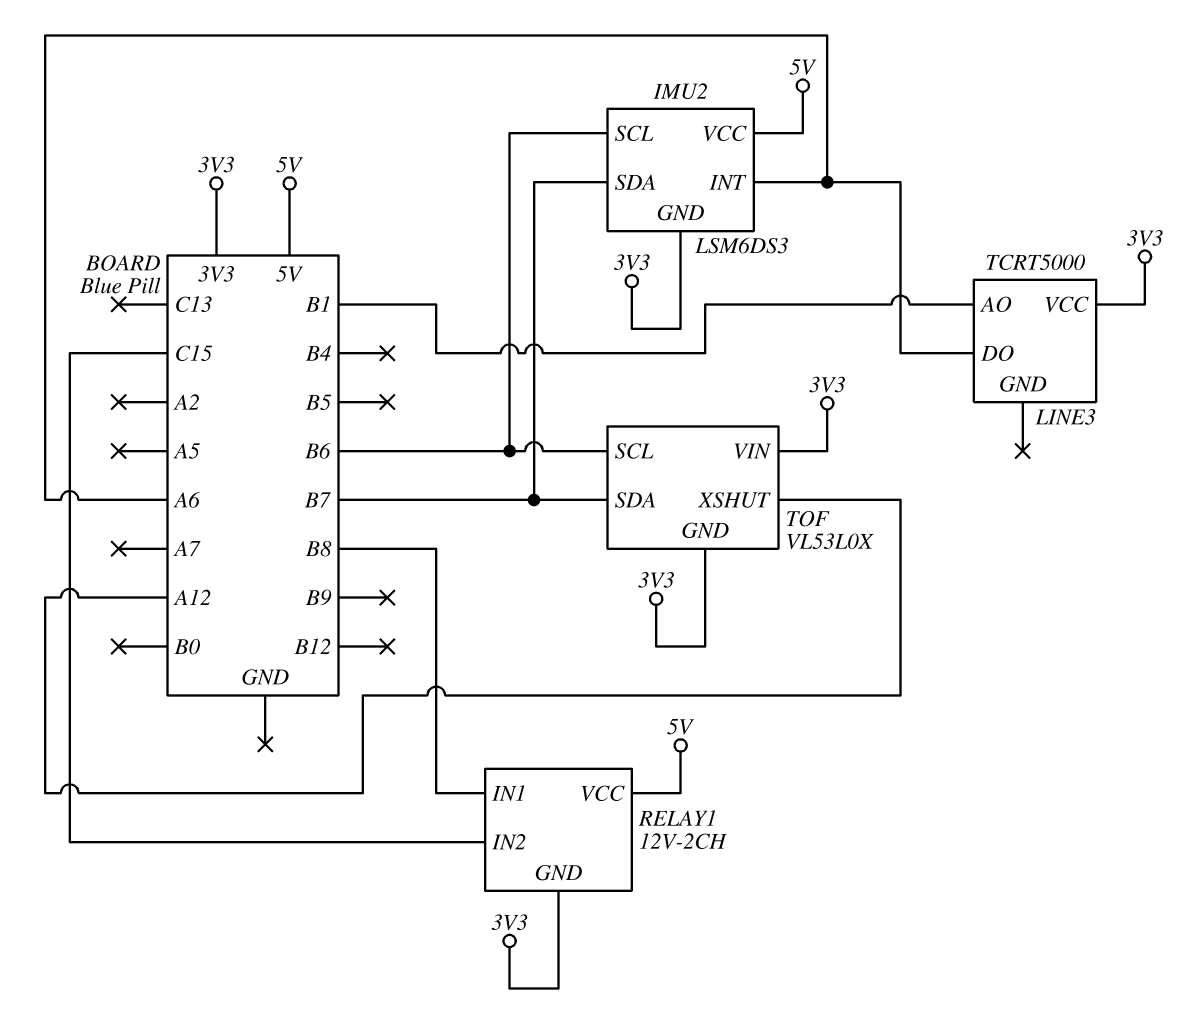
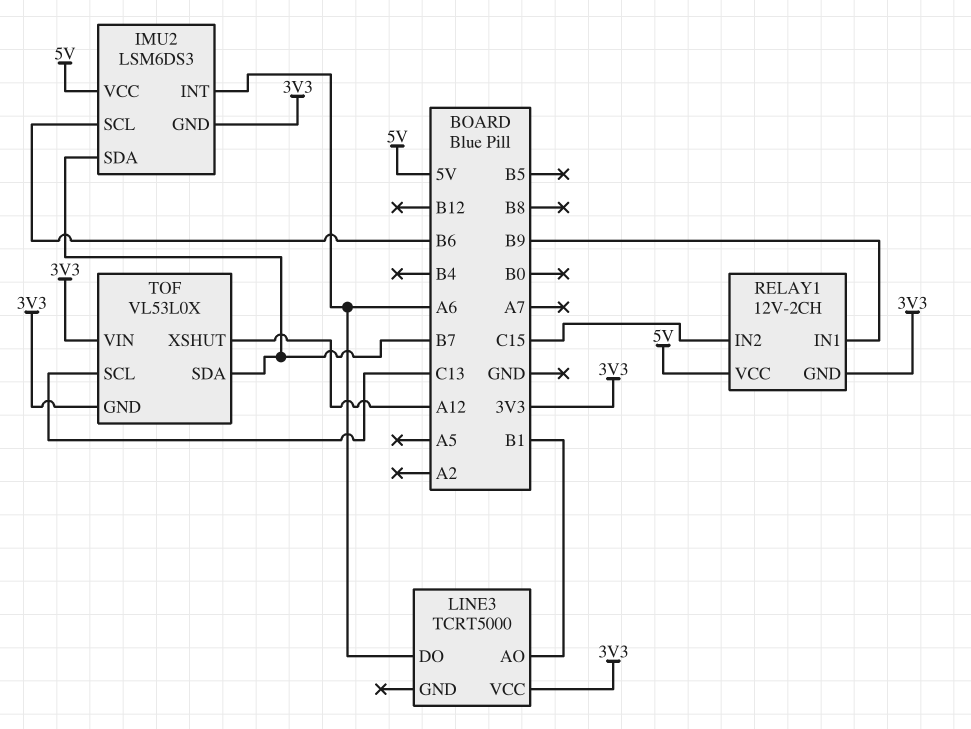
RELAY1 pin IN1: B8 -> B9
TOF pin SCL: B6 -> C13

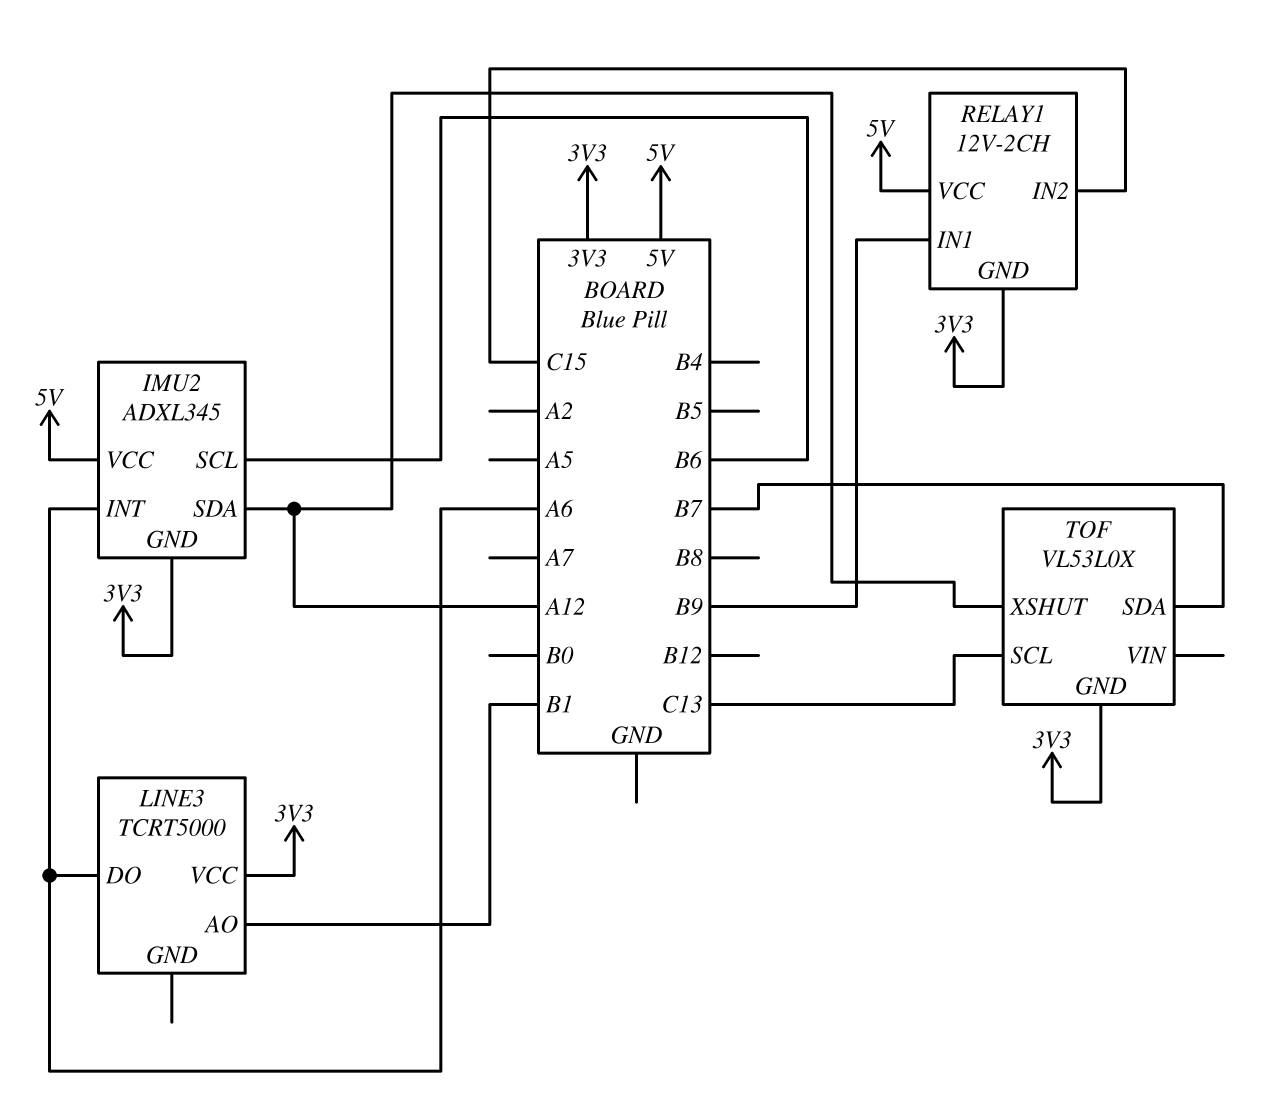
IMU2: LSM6DS3 -> ADXL345
IMU2 pin SDA: B7 -> A12
TOF pin VIN: 3V3 -> none

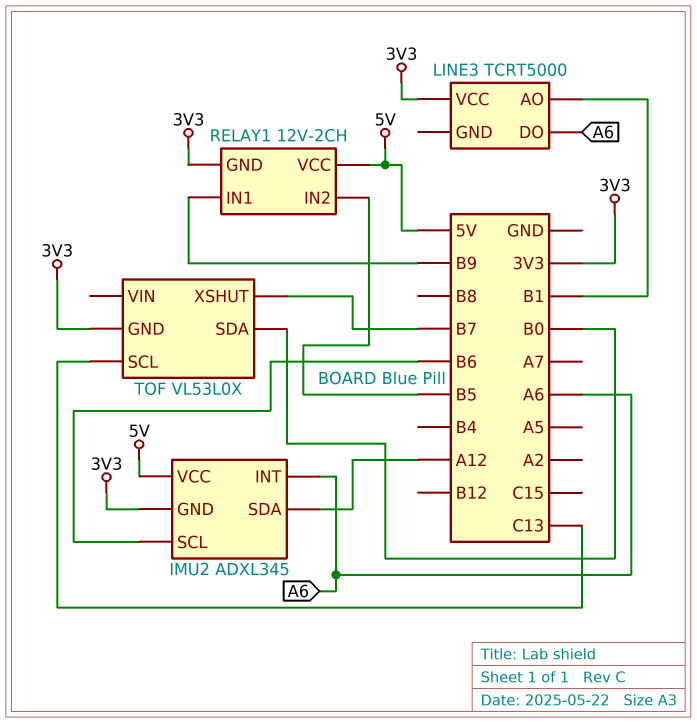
RELAY1 pin IN2: C15 -> B5
TOF pin SDA: B7 -> B0
TOF pin XSHUT: A12 -> B7

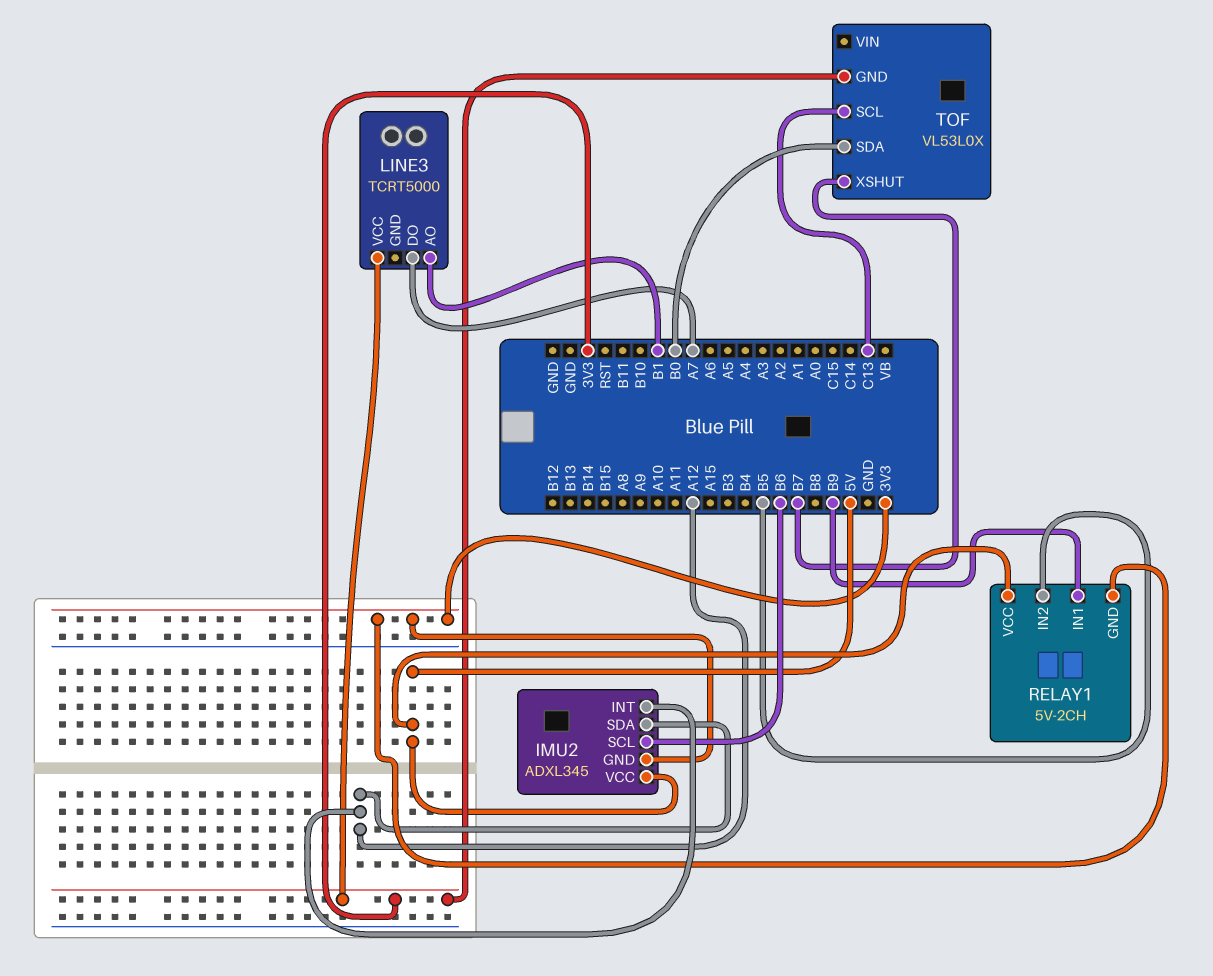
IMU2 pin INT: A6 -> A12
LINE3 pin DO: A6 -> A7
RELAY1: 12V-2CH -> 5V-2CH

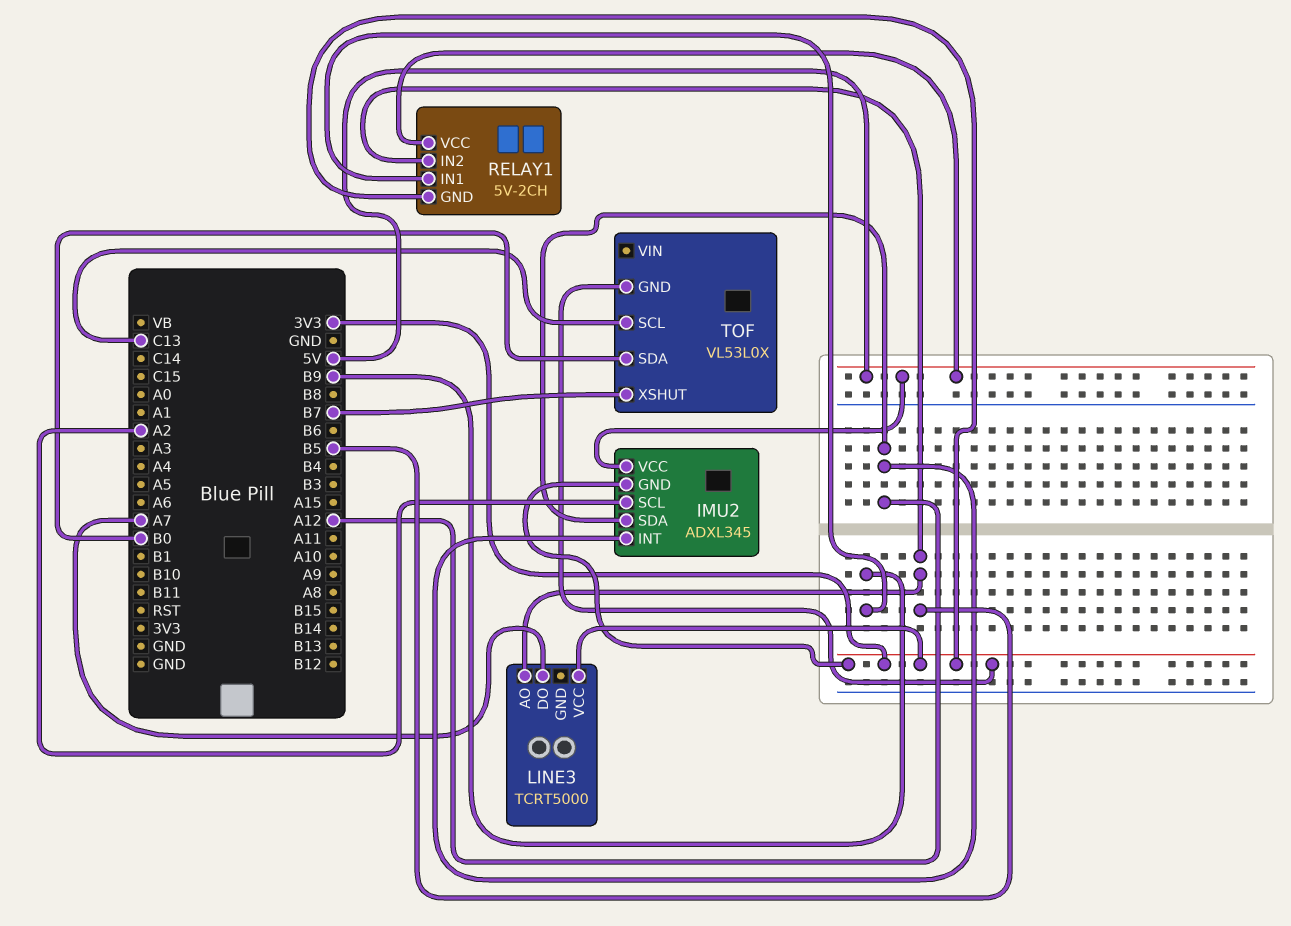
IMU2 pin SCL: B6 -> A2
LINE3 pin AO: B1 -> B5

